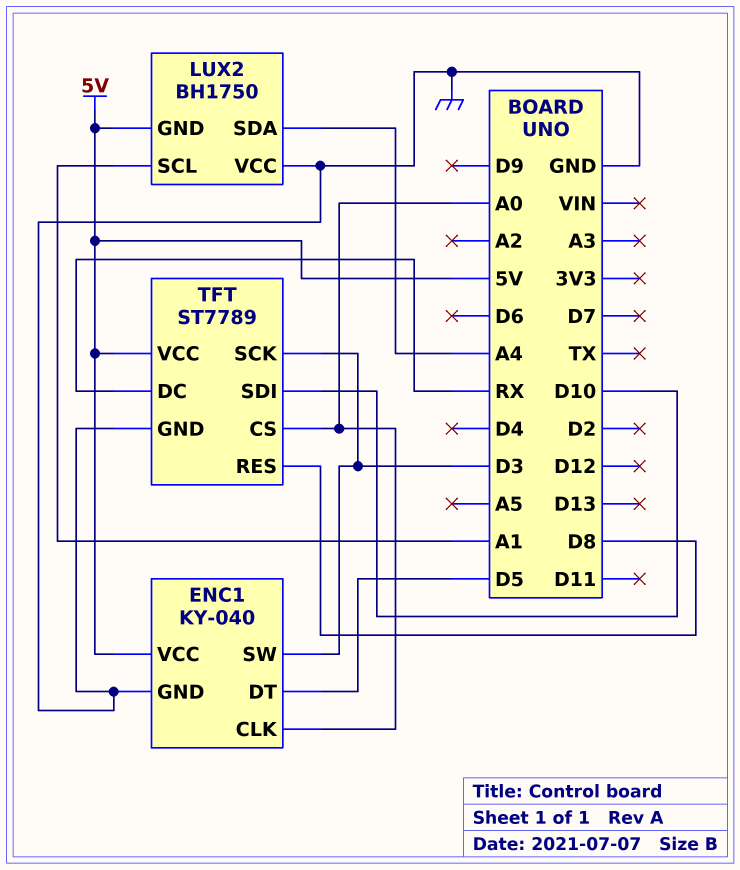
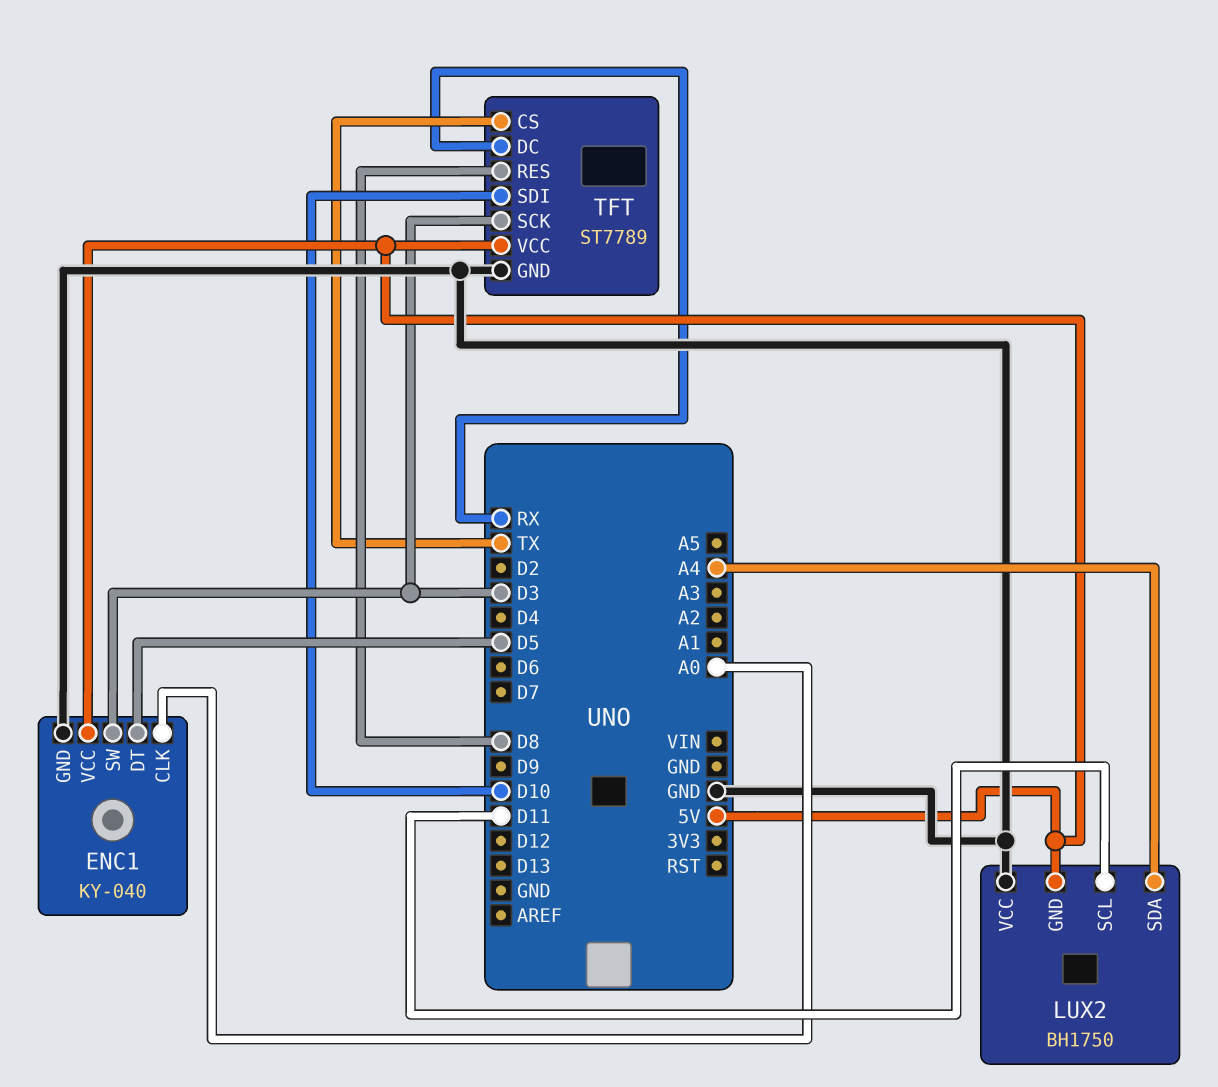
LUX2 pin SCL: A1 -> D11
TFT pin CS: A0 -> TX

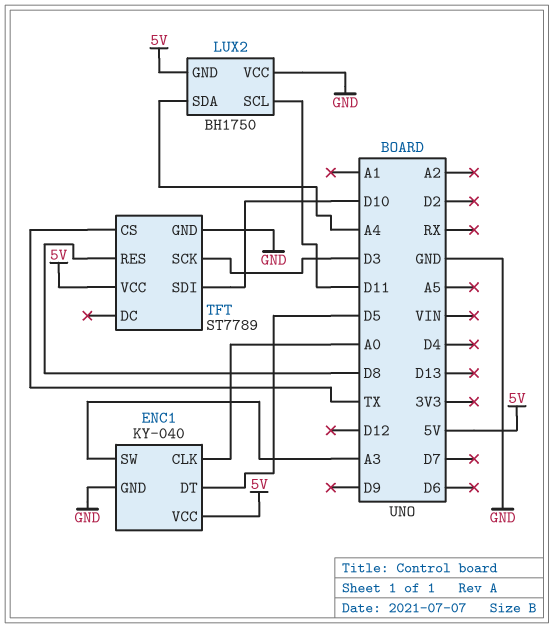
ENC1 pin SW: D3 -> A3
TFT pin DC: RX -> none

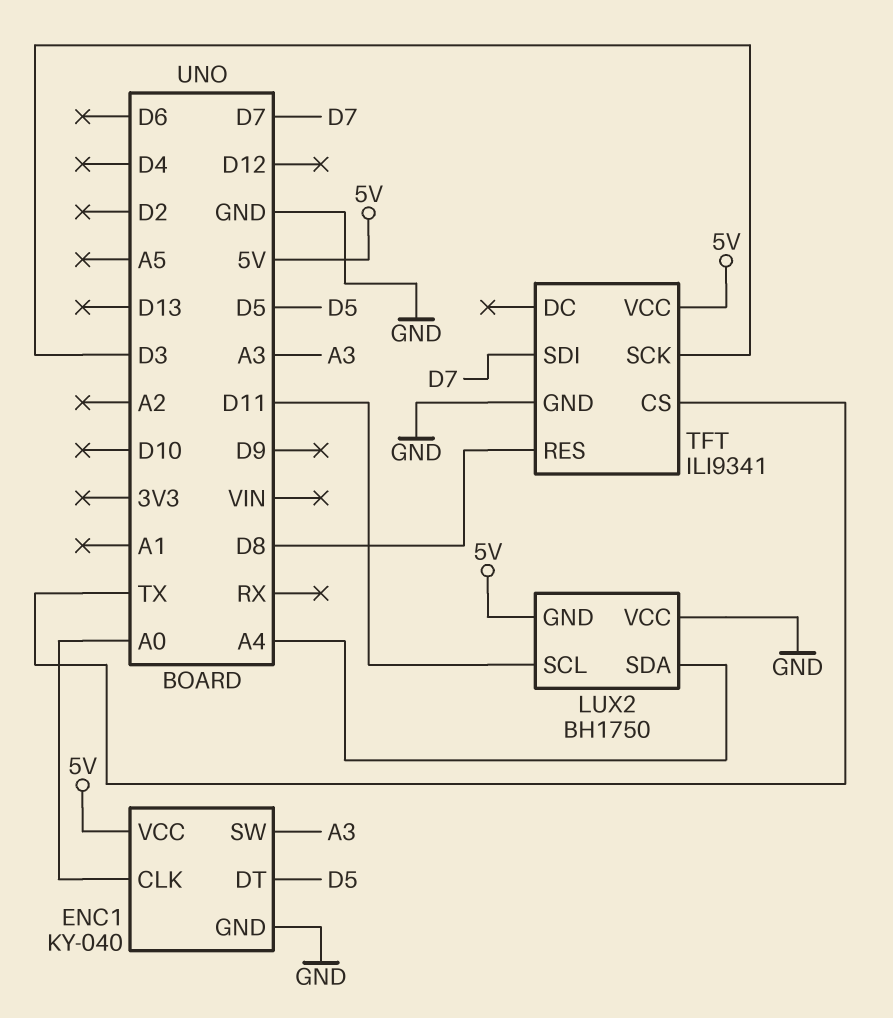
TFT: ST7789 -> ILI9341
TFT pin SDI: D10 -> D7

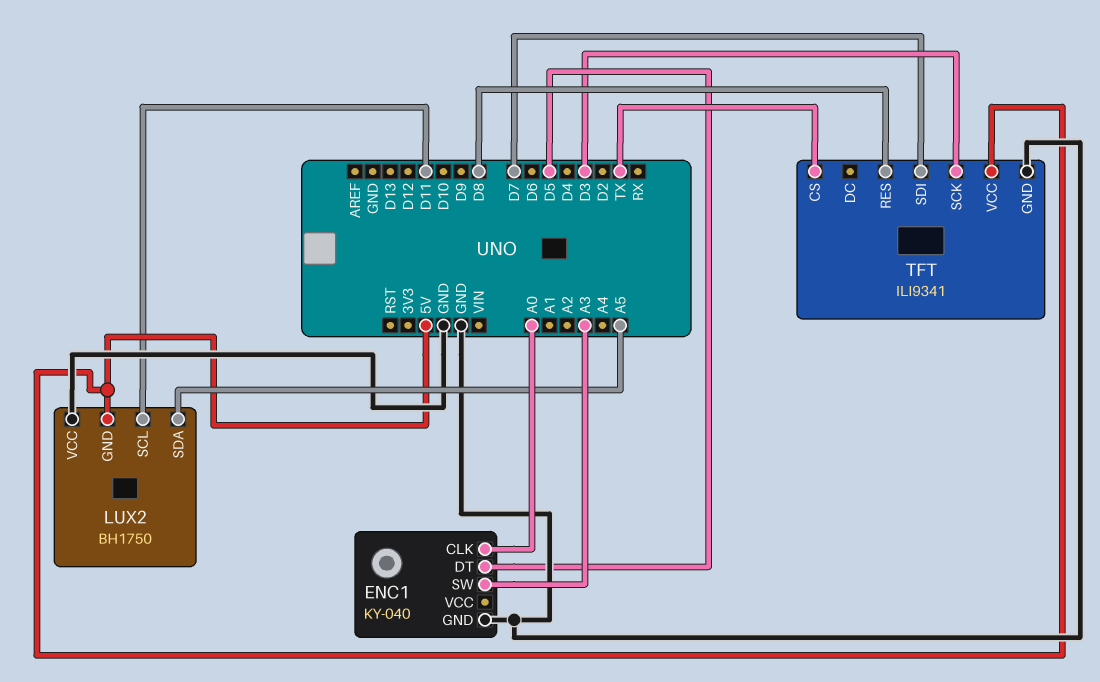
ENC1 pin VCC: 5V -> none
LUX2 pin SDA: A4 -> A5

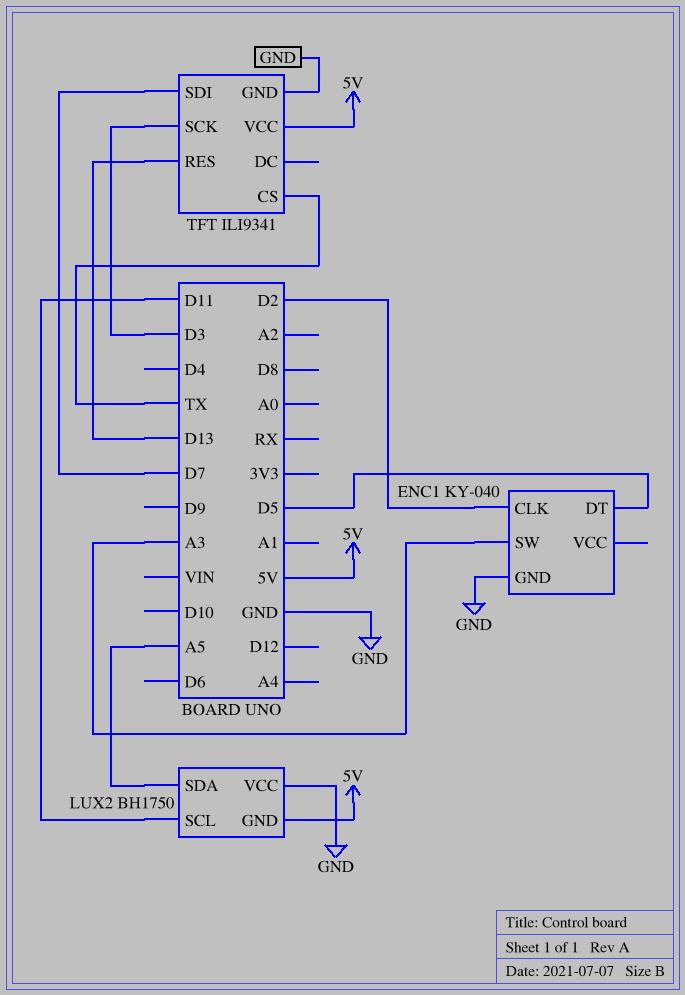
ENC1 pin CLK: A0 -> D2
TFT pin RES: D8 -> D13

